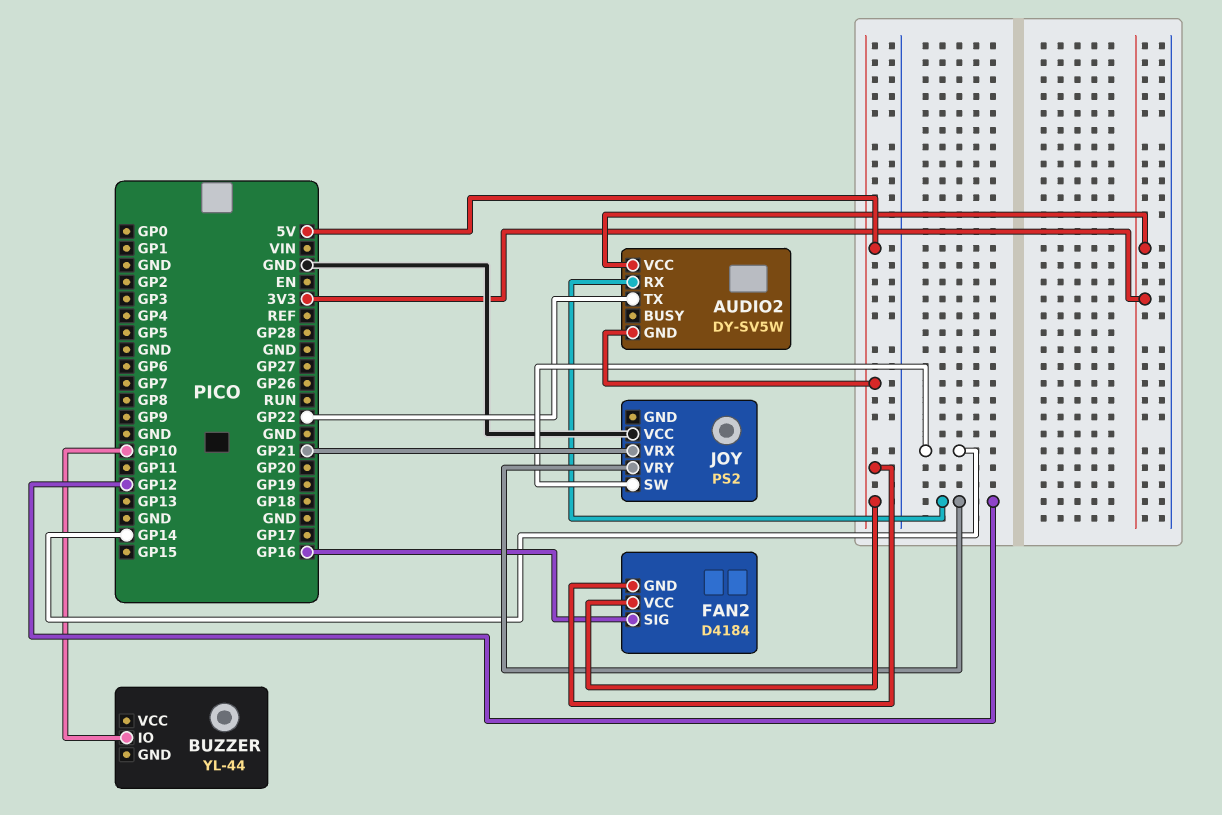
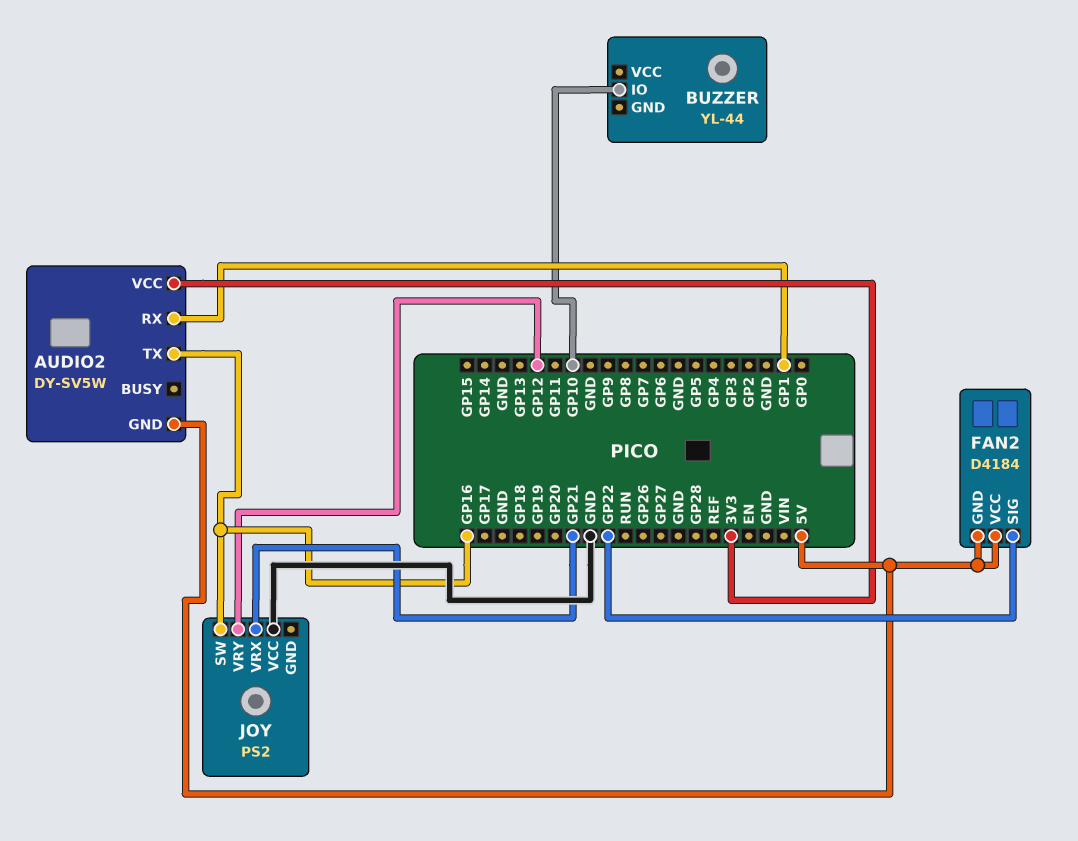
AUDIO2 pin RX: GP12 -> GP1
AUDIO2 pin TX: GP22 -> GP16
FAN2 pin SIG: GP16 -> GP22
JOY pin SW: GP14 -> GP16

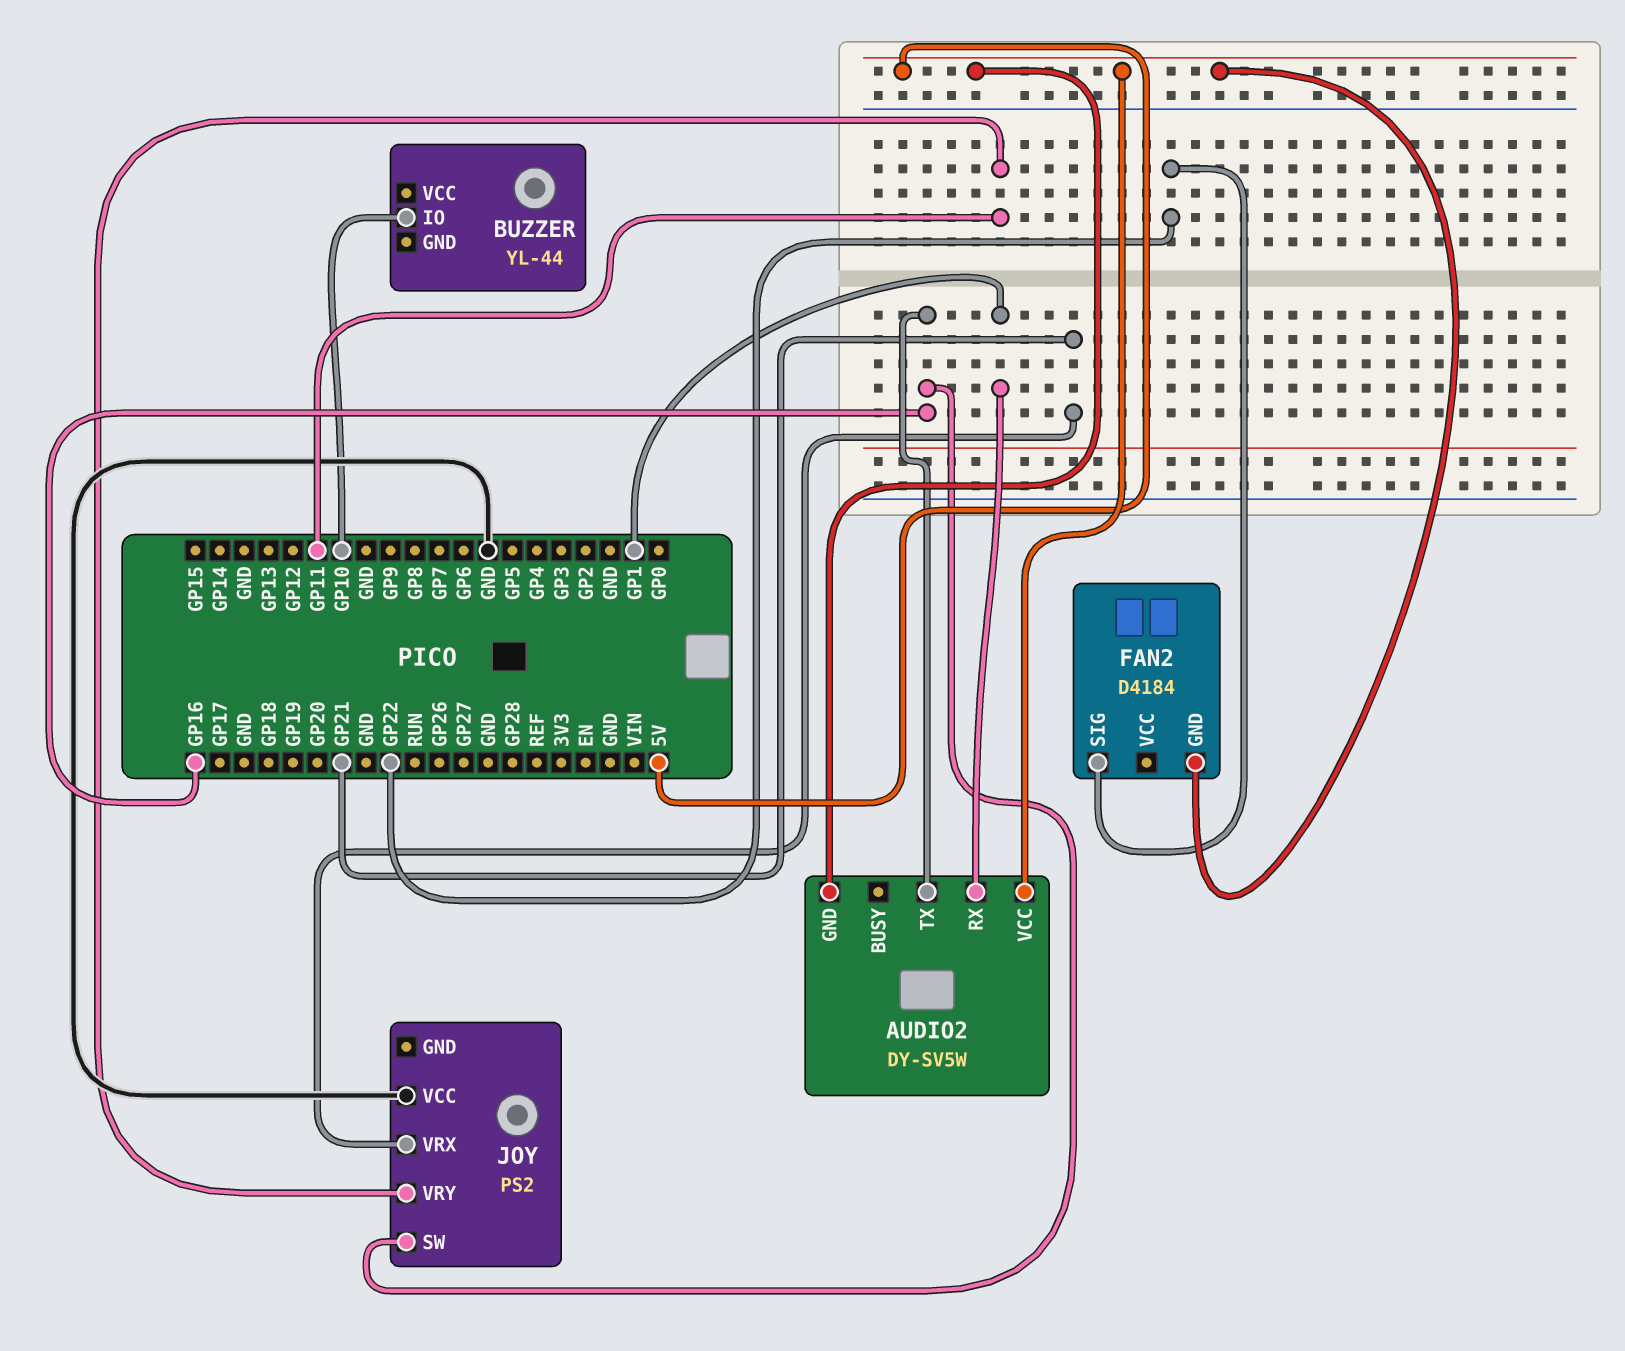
AUDIO2 pin VCC: 3V3 -> 5V
FAN2 pin VCC: 5V -> none
JOY pin VRY: GP12 -> GP11

